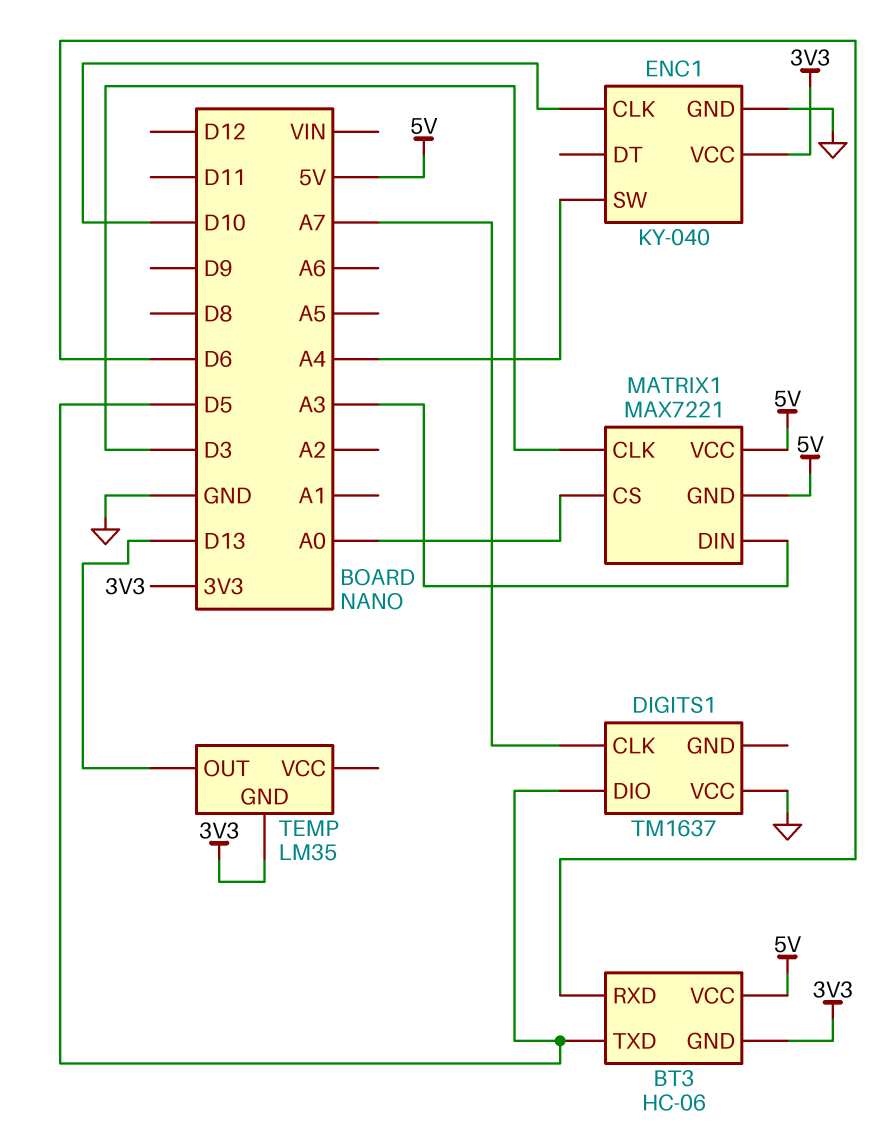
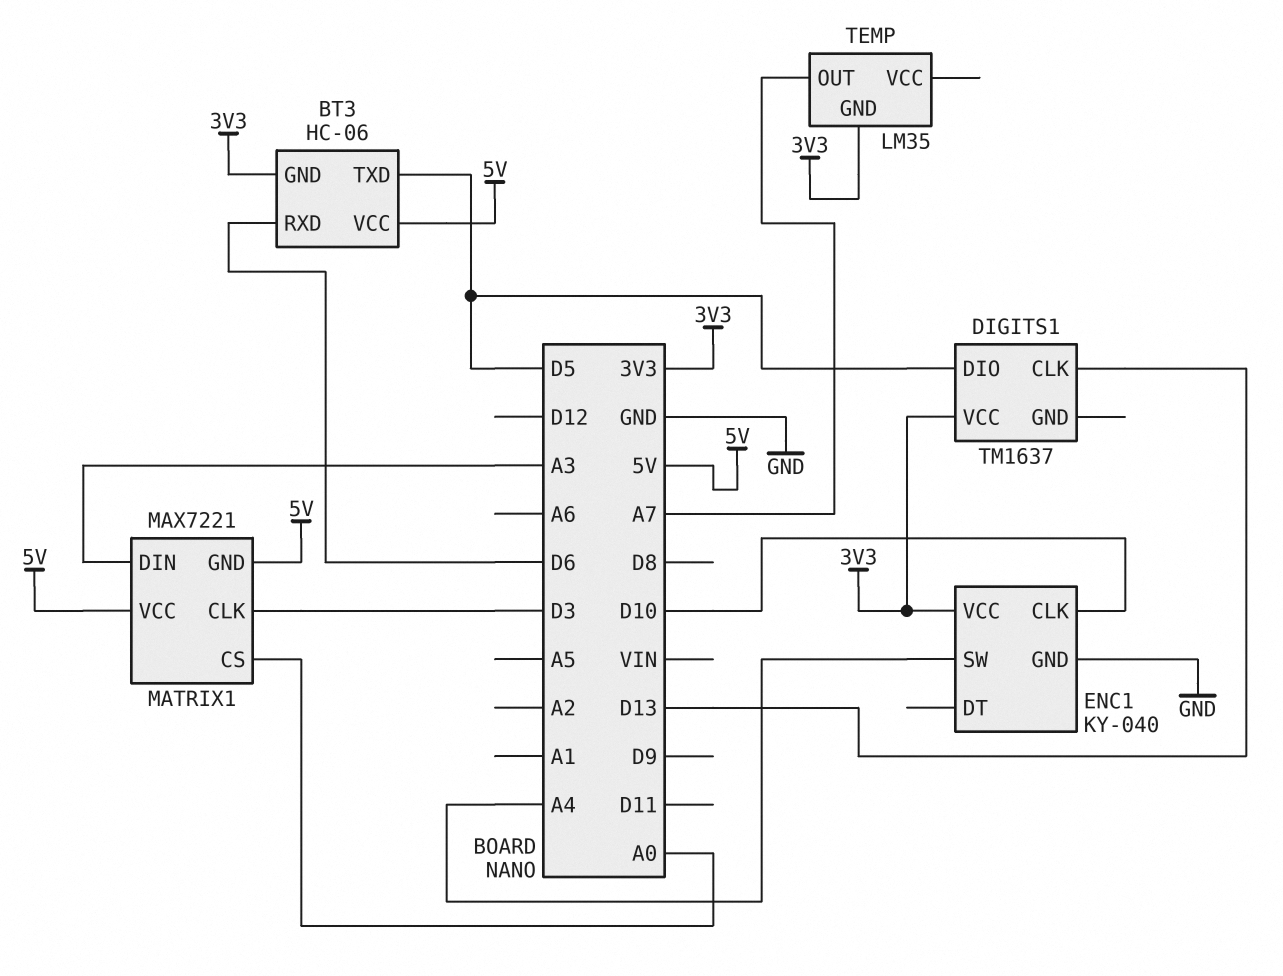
DIGITS1 pin CLK: A7 -> D13
DIGITS1 pin VCC: GND -> 3V3
TEMP pin OUT: D13 -> A7

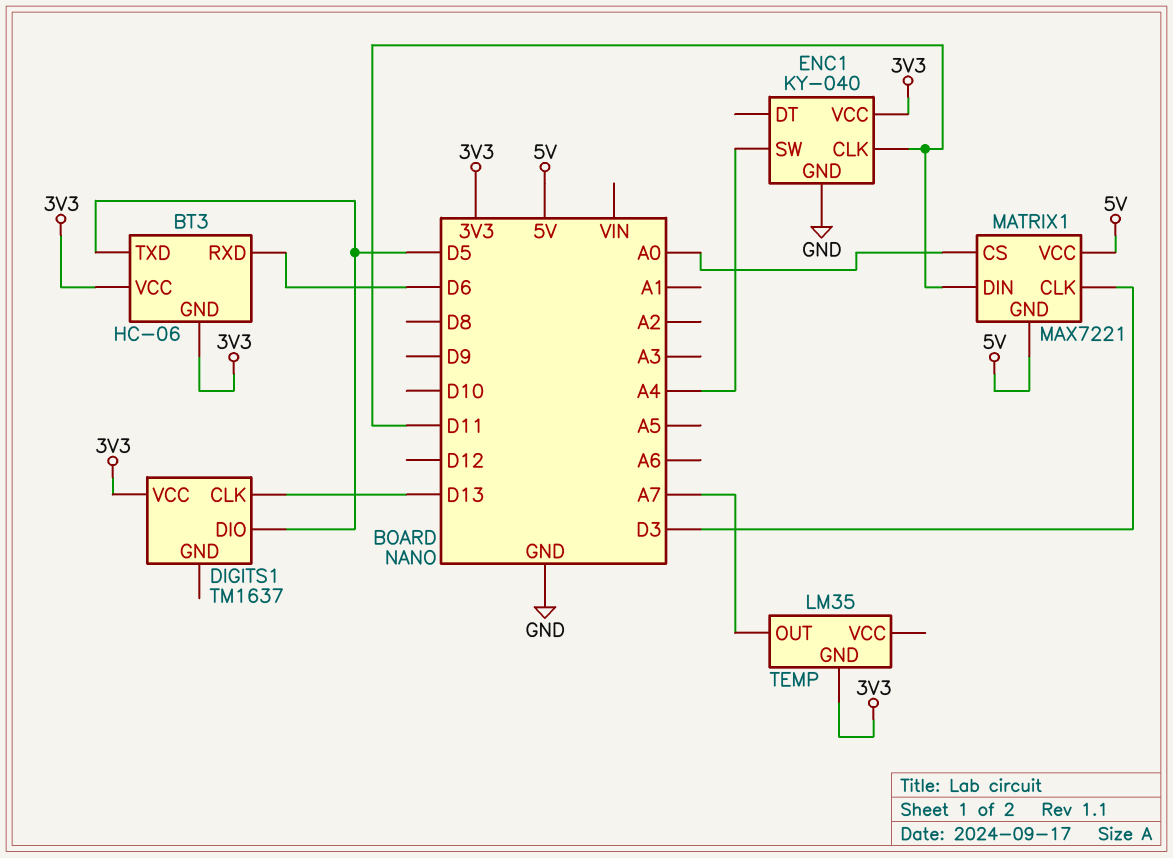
BT3 pin VCC: 5V -> 3V3
ENC1 pin CLK: D10 -> D11
MATRIX1 pin DIN: A3 -> D11

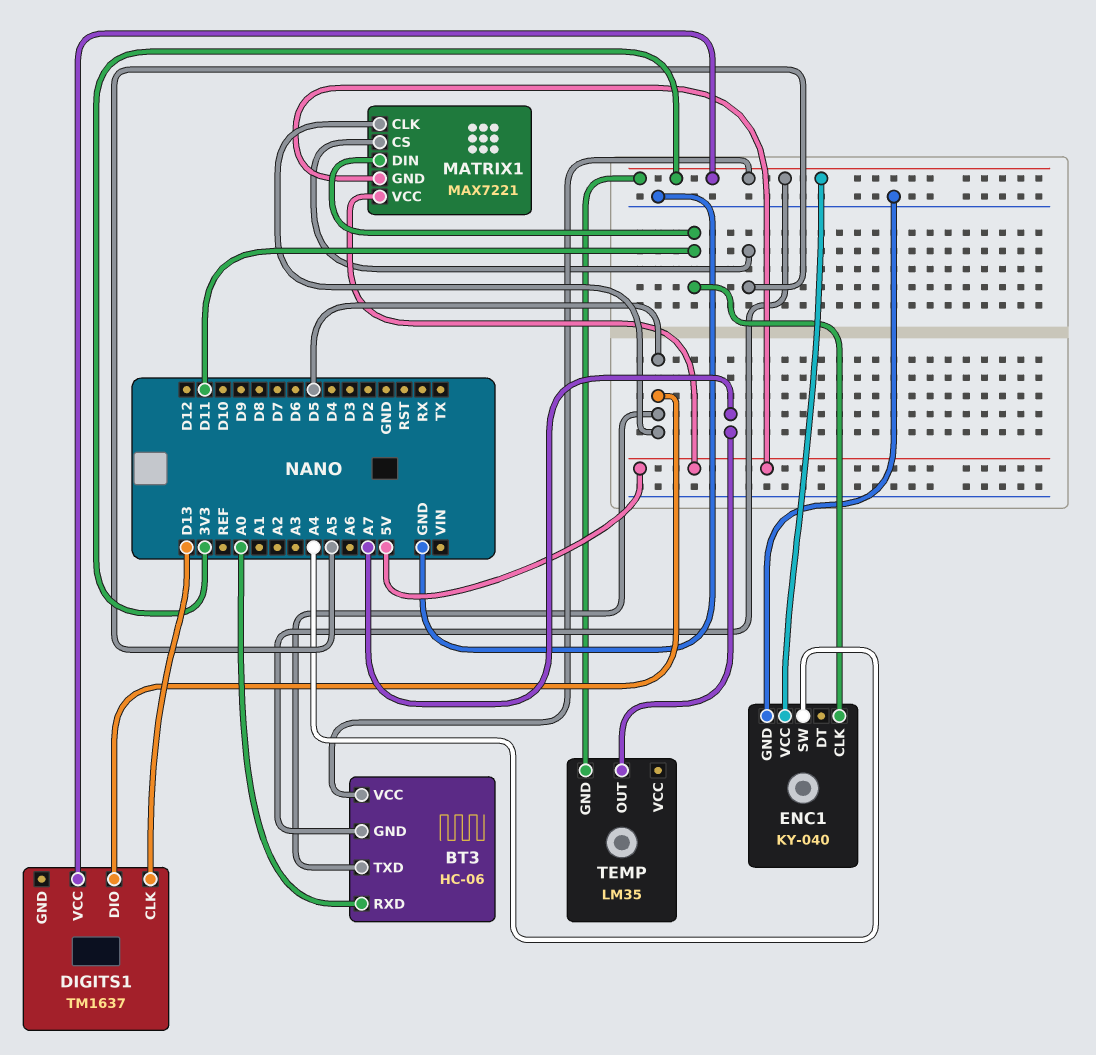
BT3 pin RXD: D6 -> A0
MATRIX1 pin CLK: D3 -> D5
MATRIX1 pin CS: A0 -> A5

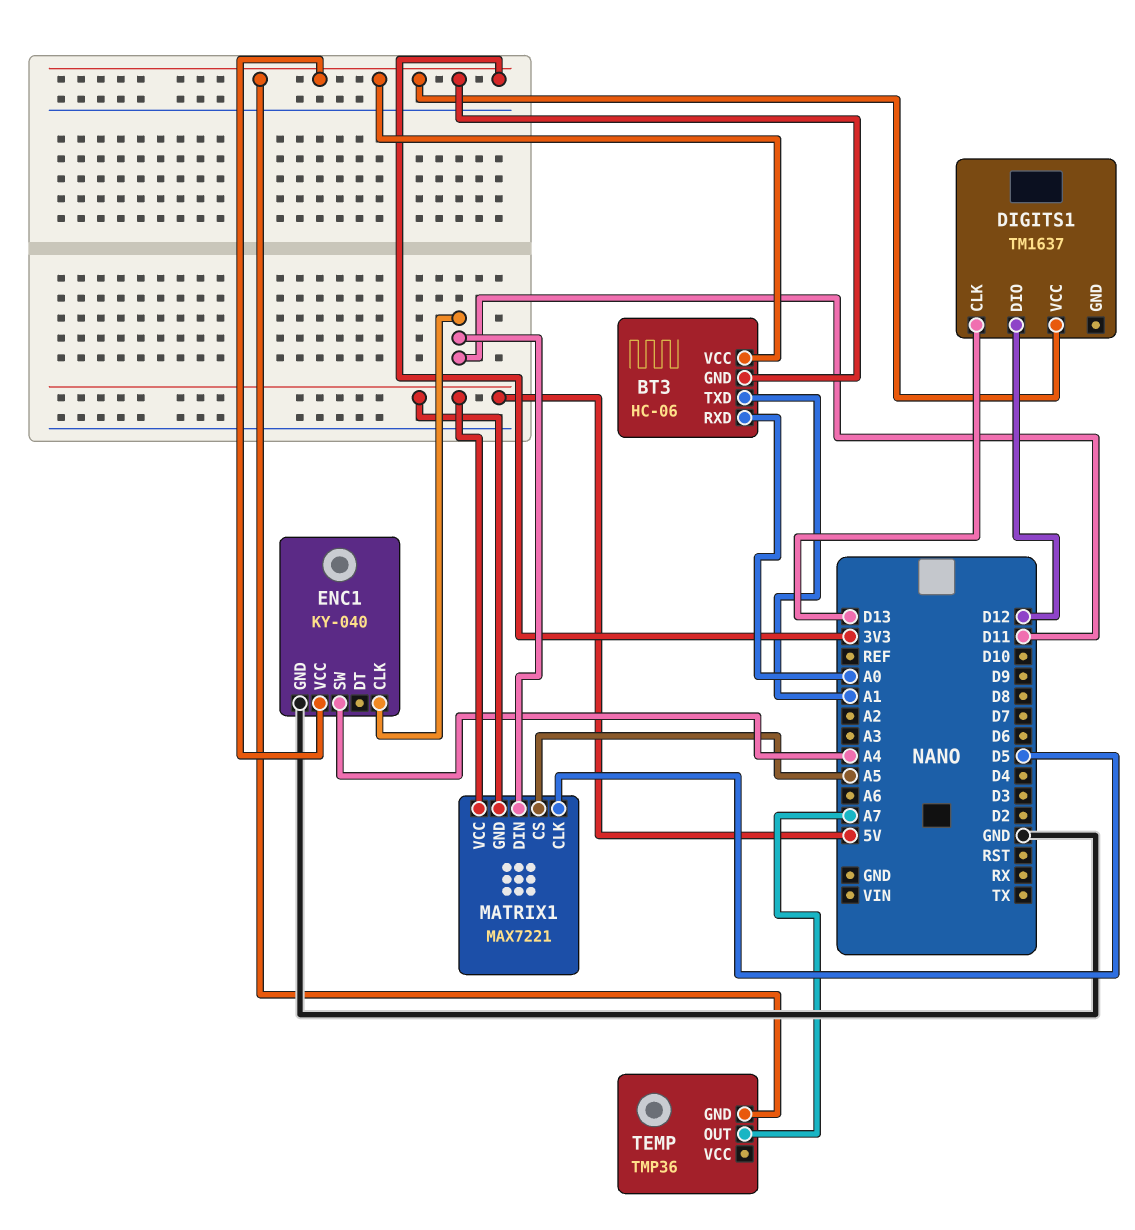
BT3 pin TXD: D5 -> A1
DIGITS1 pin DIO: D5 -> D12
TEMP: LM35 -> TMP36

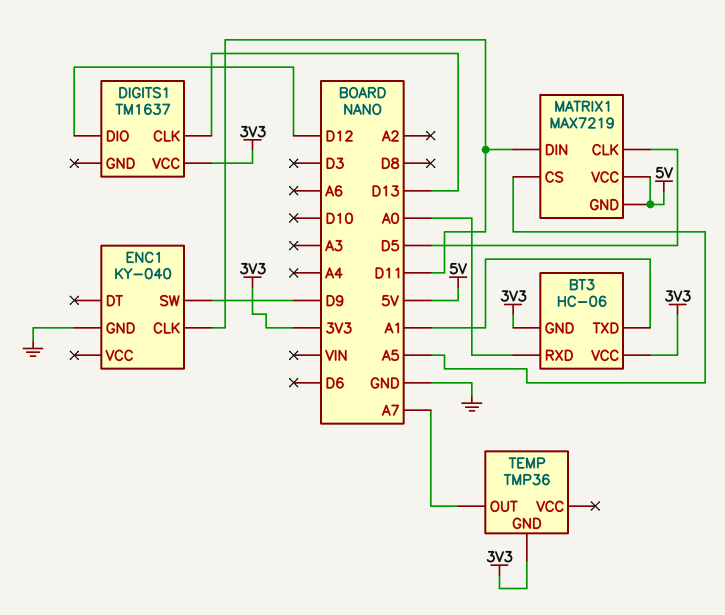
ENC1 pin SW: A4 -> D9
ENC1 pin VCC: 3V3 -> none
MATRIX1: MAX7221 -> MAX7219

